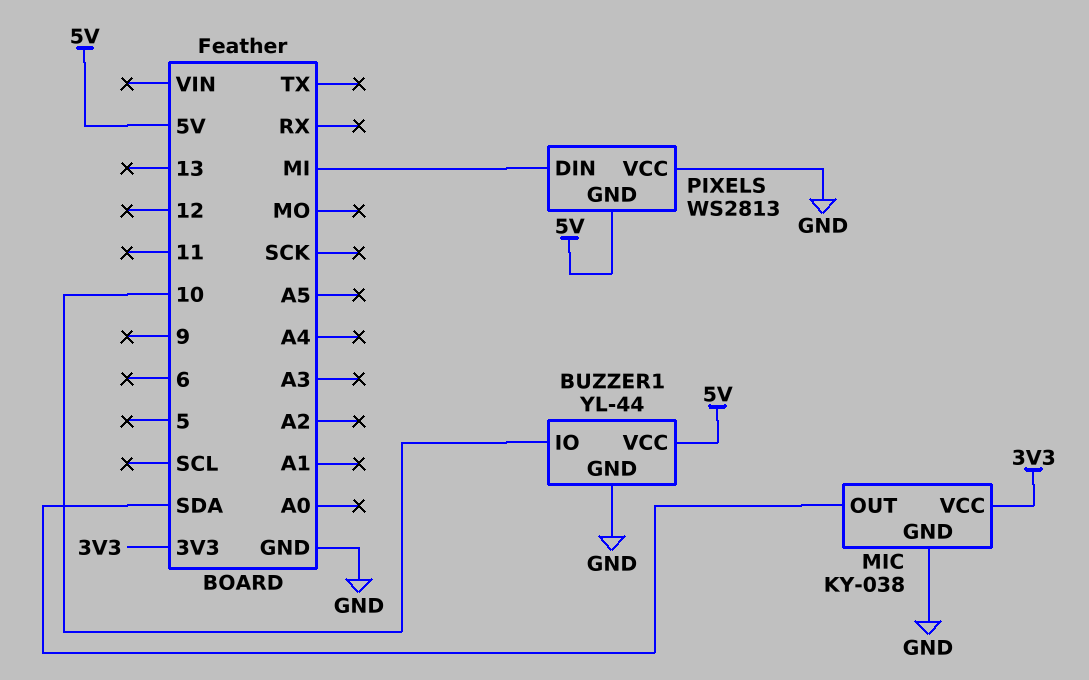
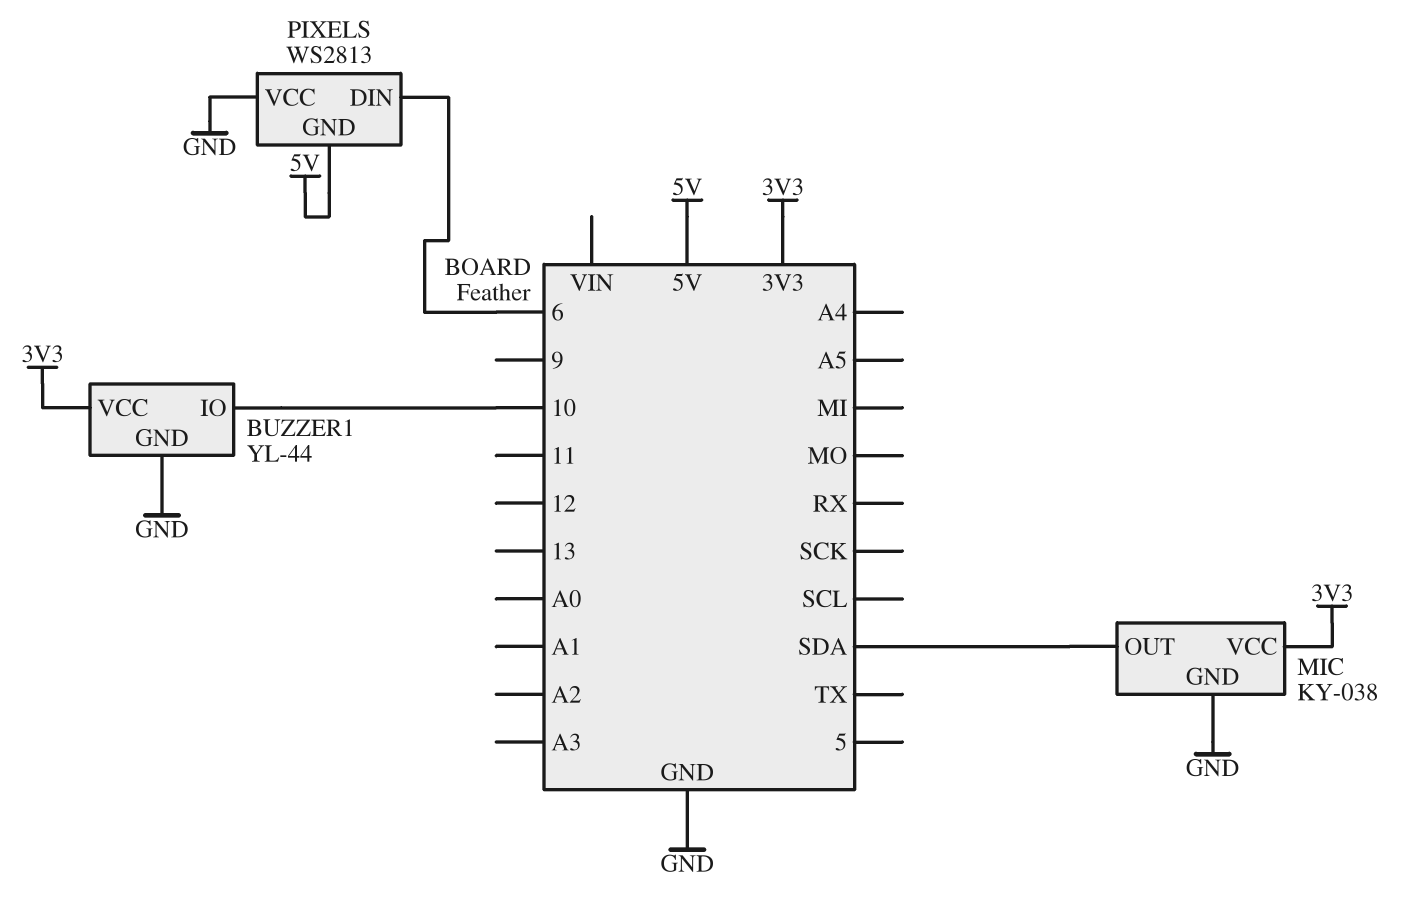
BUZZER1 pin VCC: 5V -> 3V3
PIXELS pin DIN: MI -> 6

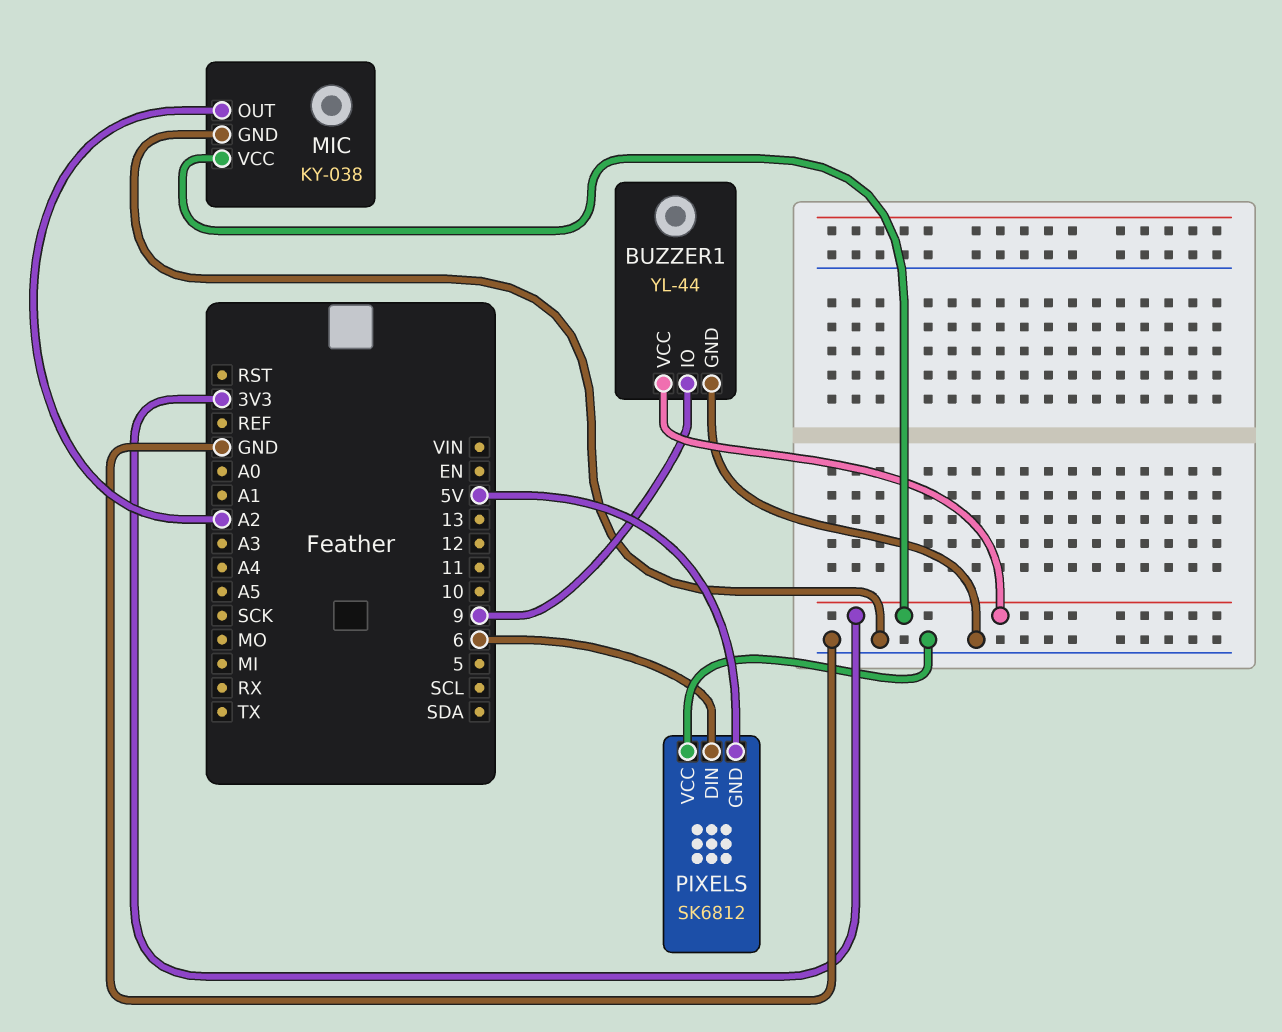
BUZZER1 pin IO: 10 -> 9
MIC pin OUT: SDA -> A2
PIXELS: WS2813 -> SK6812

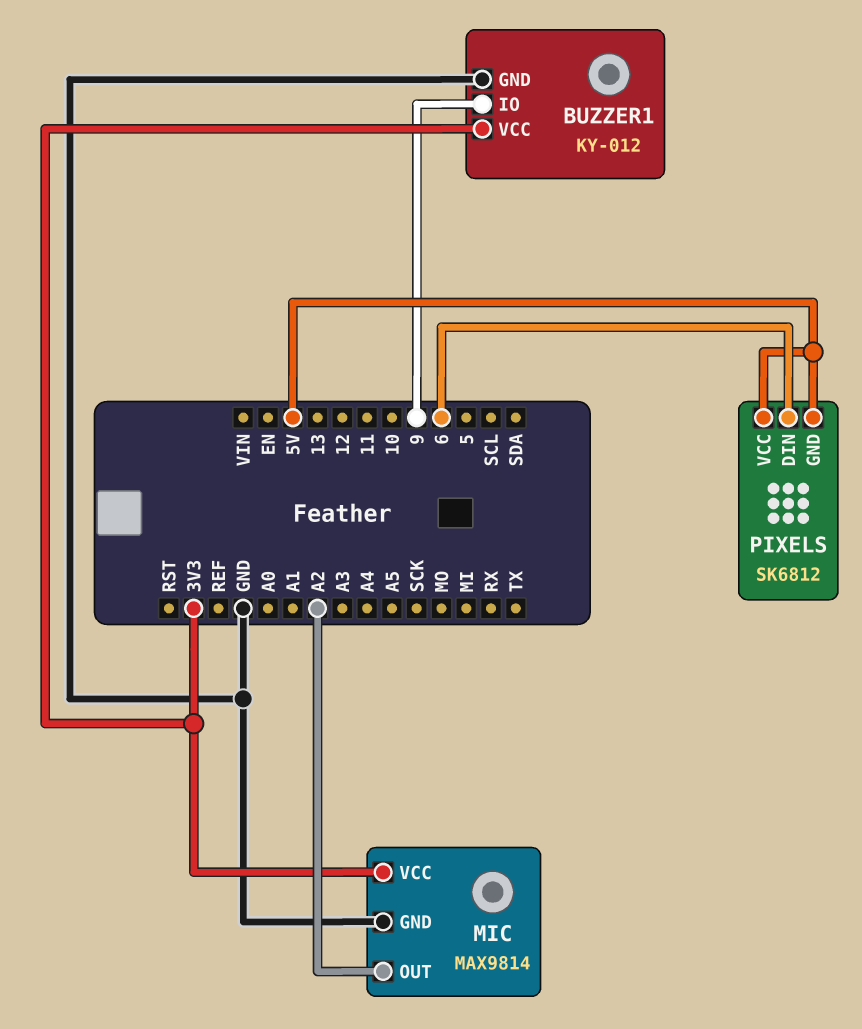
BUZZER1: YL-44 -> KY-012
MIC: KY-038 -> MAX9814
PIXELS pin VCC: GND -> 5V

